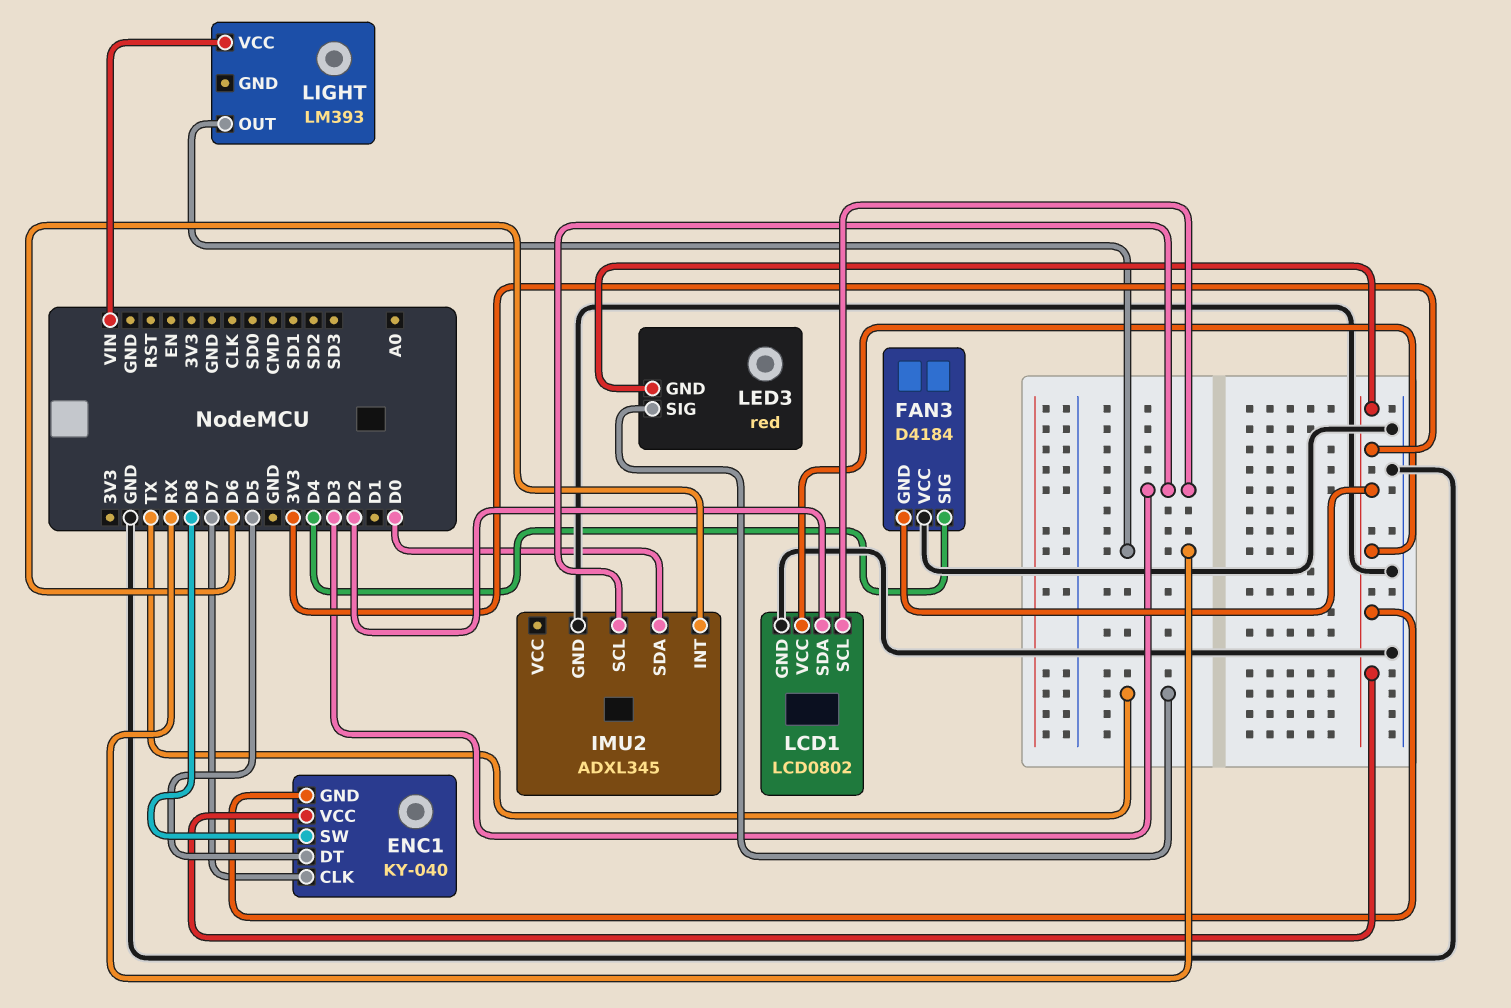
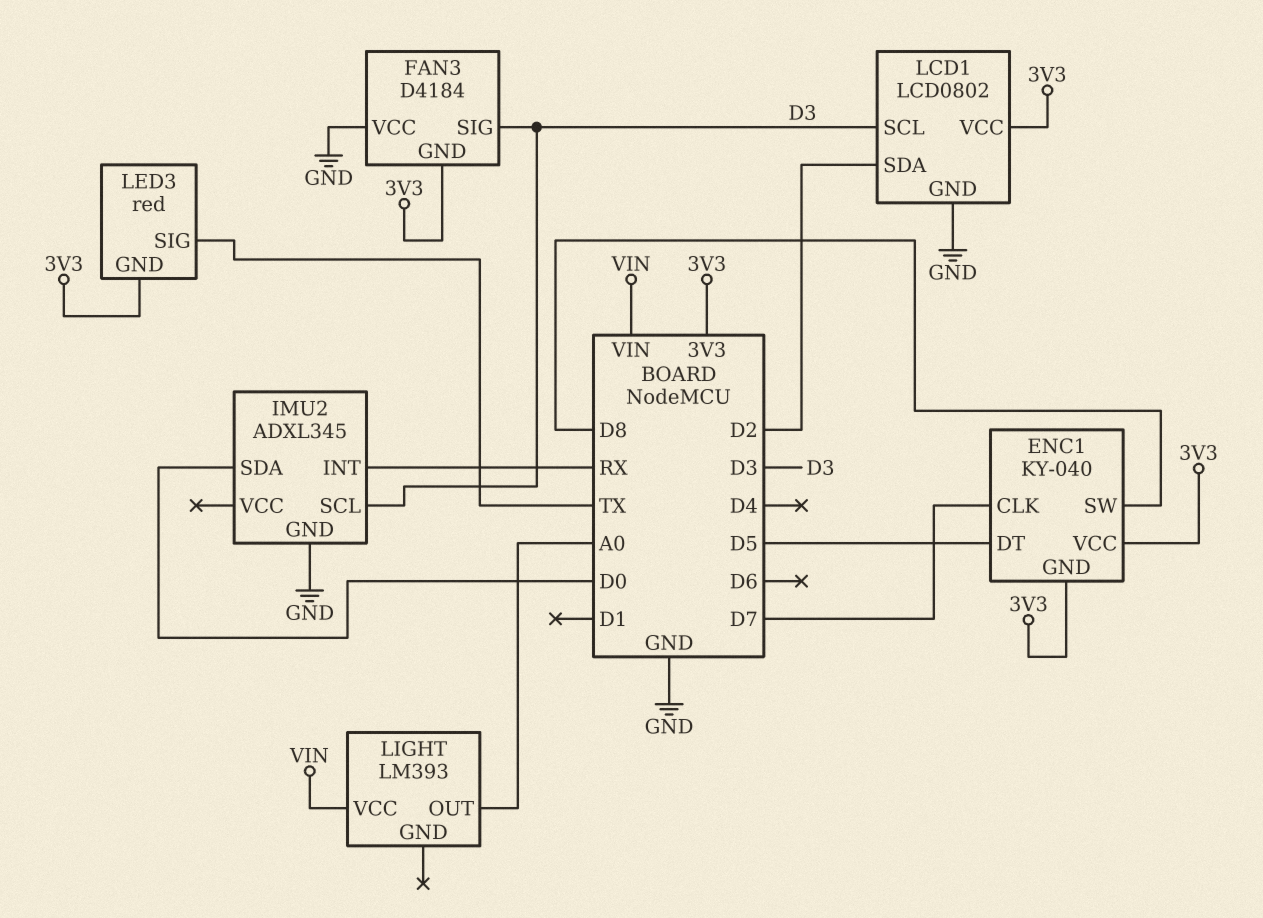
FAN3 pin SIG: D4 -> D3
IMU2 pin INT: D6 -> RX
LIGHT pin OUT: RX -> A0

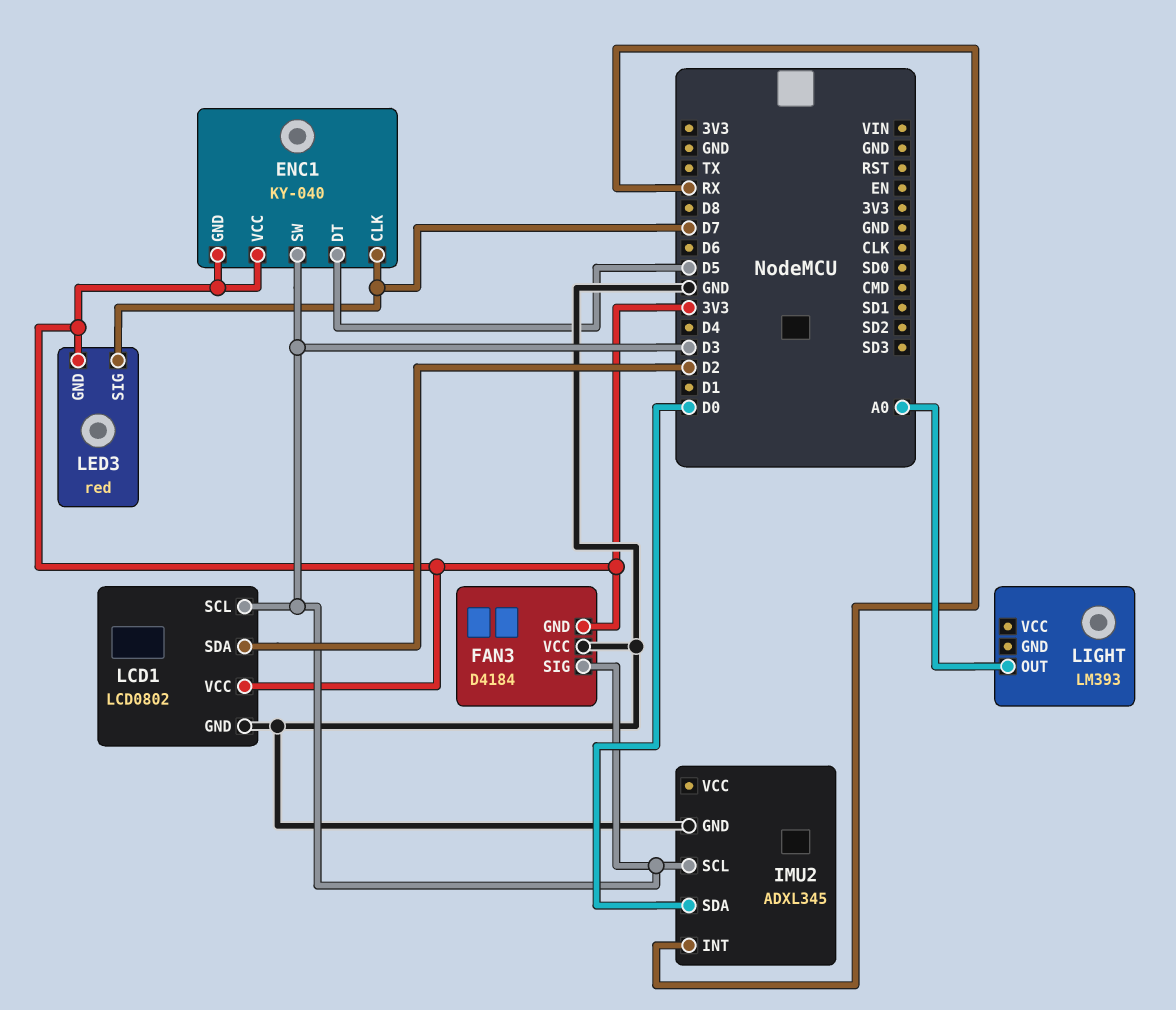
ENC1 pin SW: D8 -> D3
LED3 pin SIG: TX -> D7
LIGHT pin VCC: VIN -> none

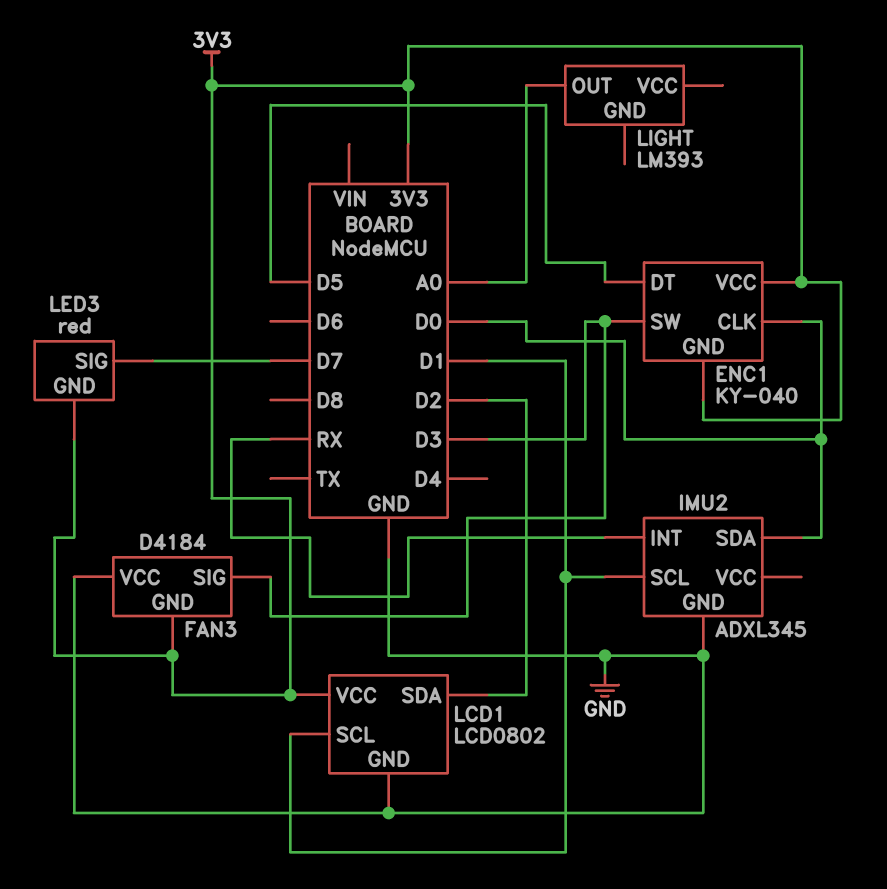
ENC1 pin CLK: D7 -> D0
IMU2 pin SCL: D3 -> D1
LCD1 pin SCL: D3 -> D1

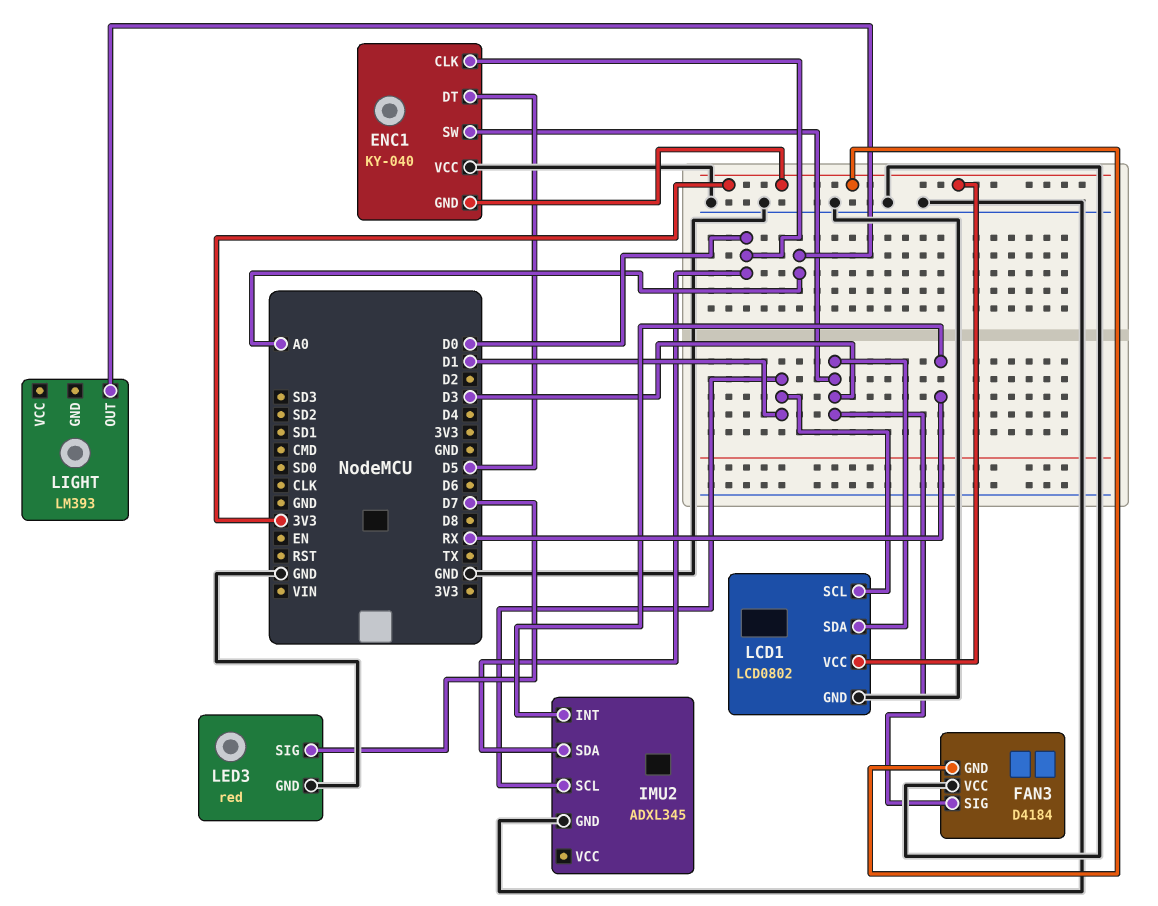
ENC1 pin VCC: 3V3 -> GND
LCD1 pin SDA: D2 -> D3
LED3 pin GND: 3V3 -> GND

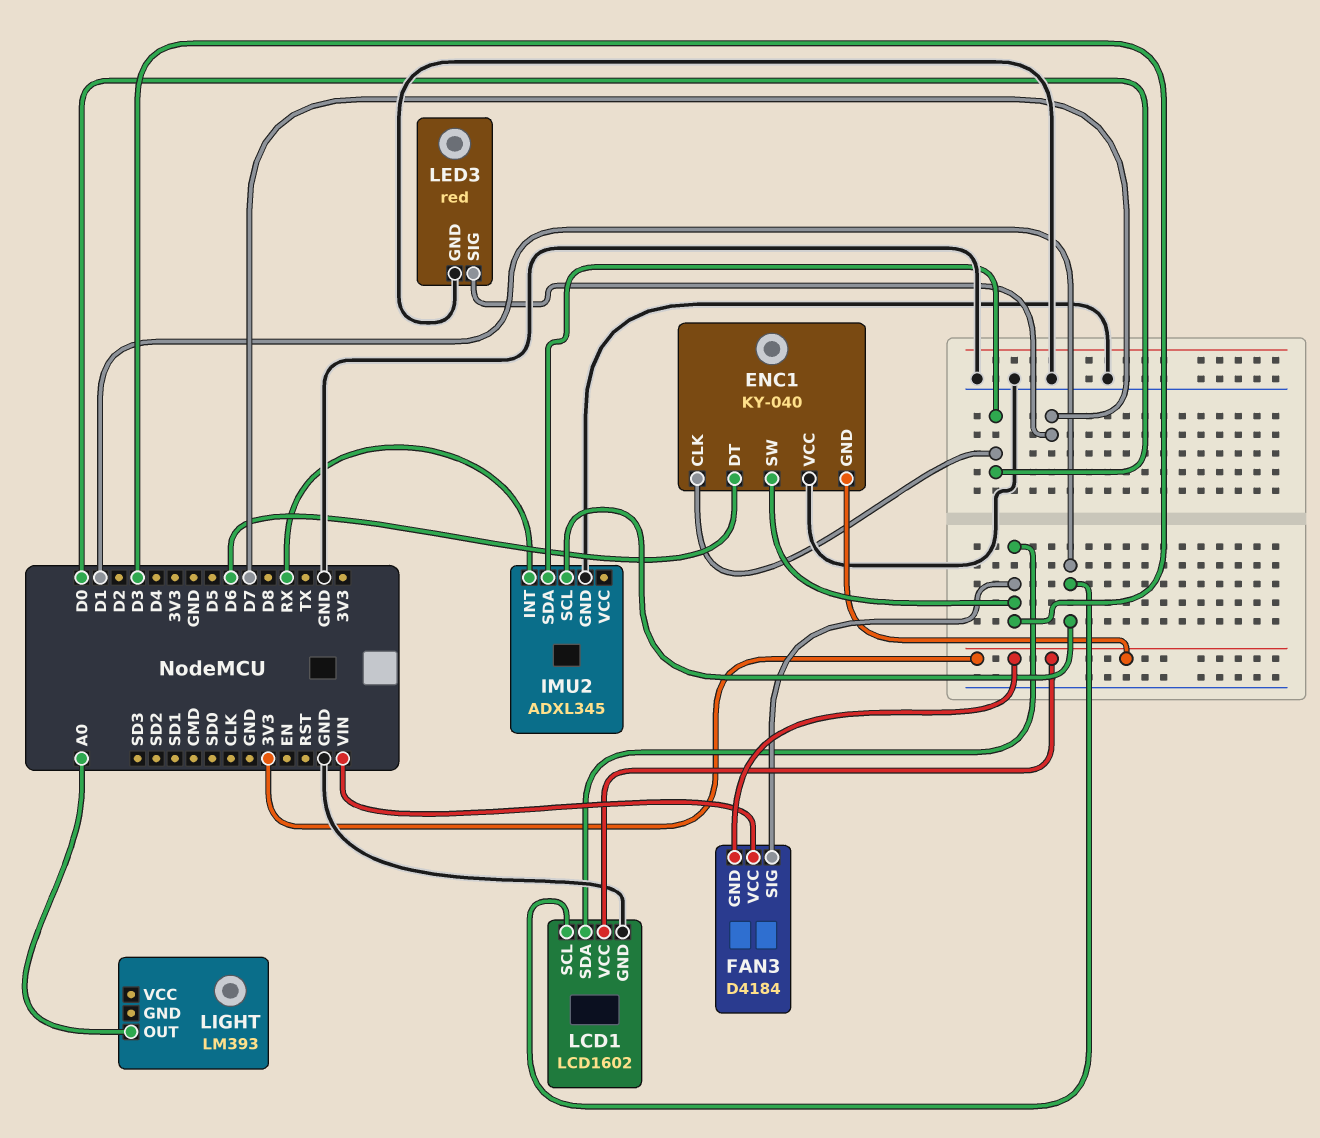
ENC1 pin DT: D5 -> D6
FAN3 pin VCC: GND -> VIN
LCD1: LCD0802 -> LCD1602

